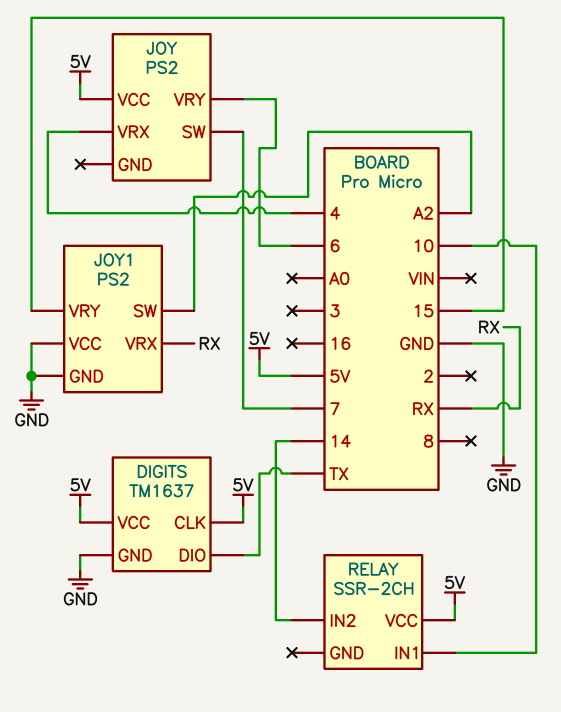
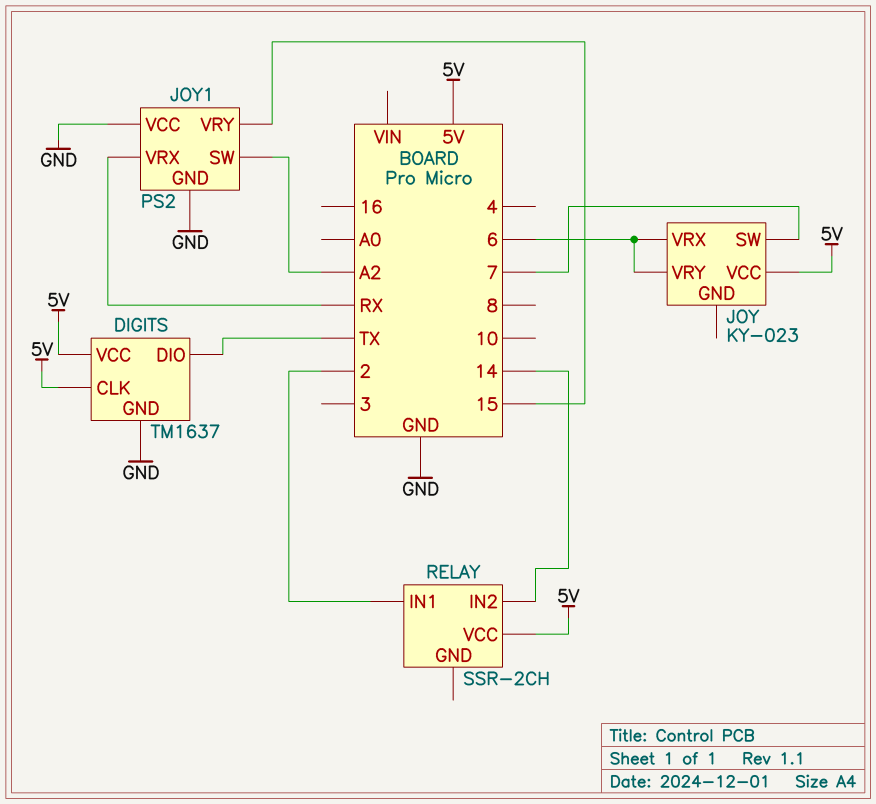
JOY: PS2 -> KY-023
JOY pin VRX: 4 -> 6
RELAY pin IN1: 10 -> 2

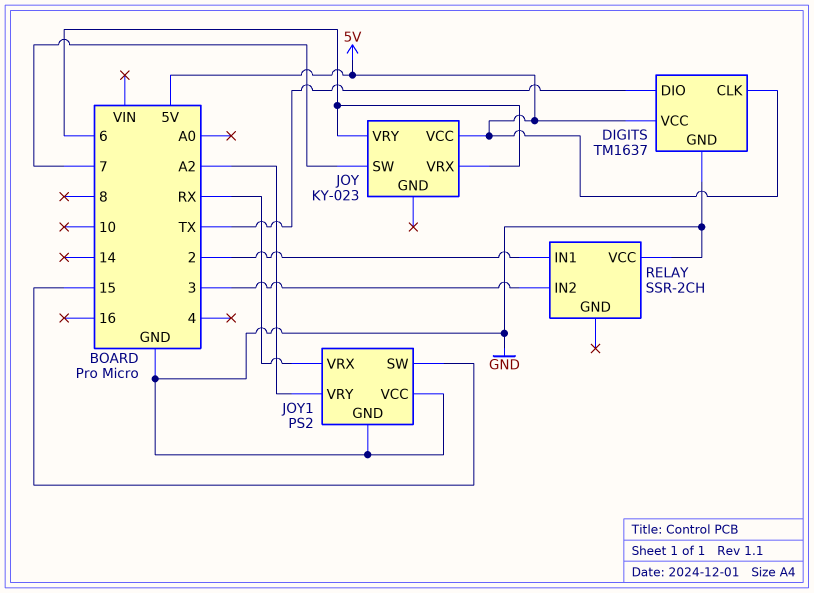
JOY1 pin SW: A2 -> 15
JOY1 pin VRY: 15 -> A2
RELAY pin IN2: 14 -> 3
RELAY pin VCC: 5V -> GND

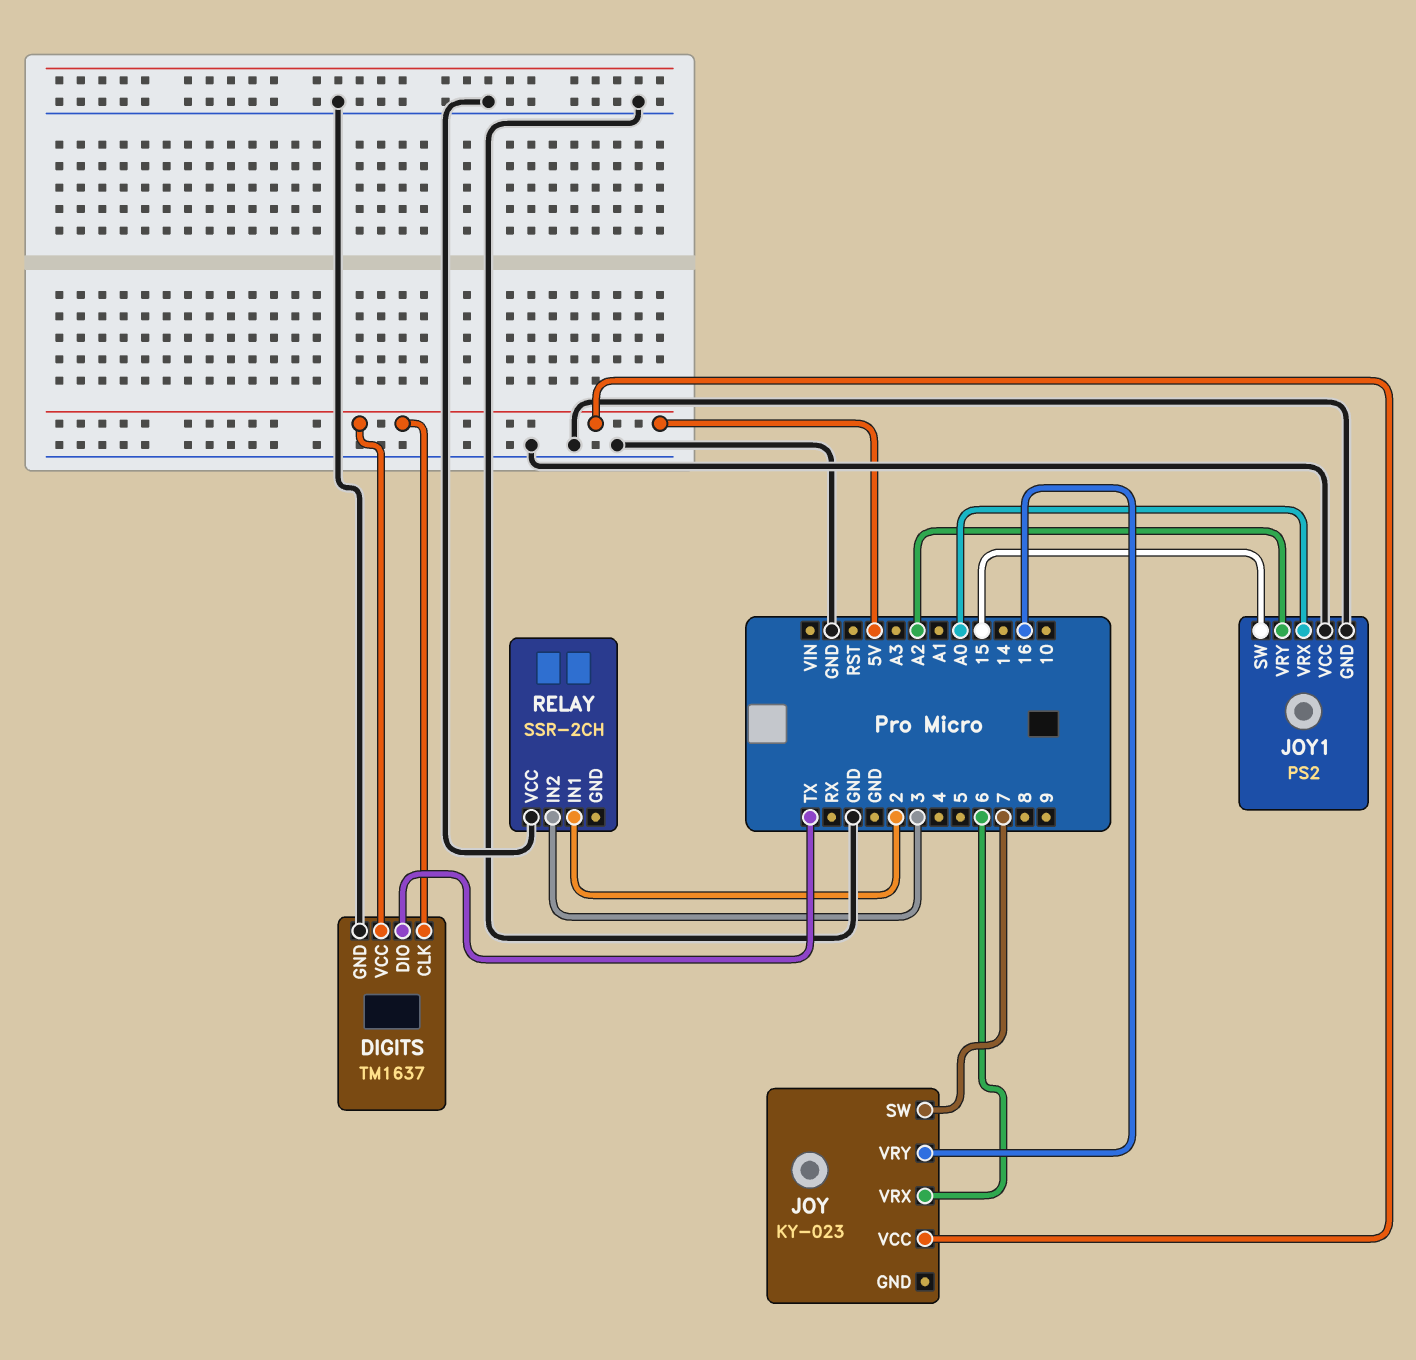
JOY pin VRY: 6 -> 16
JOY1 pin VRX: RX -> A0

